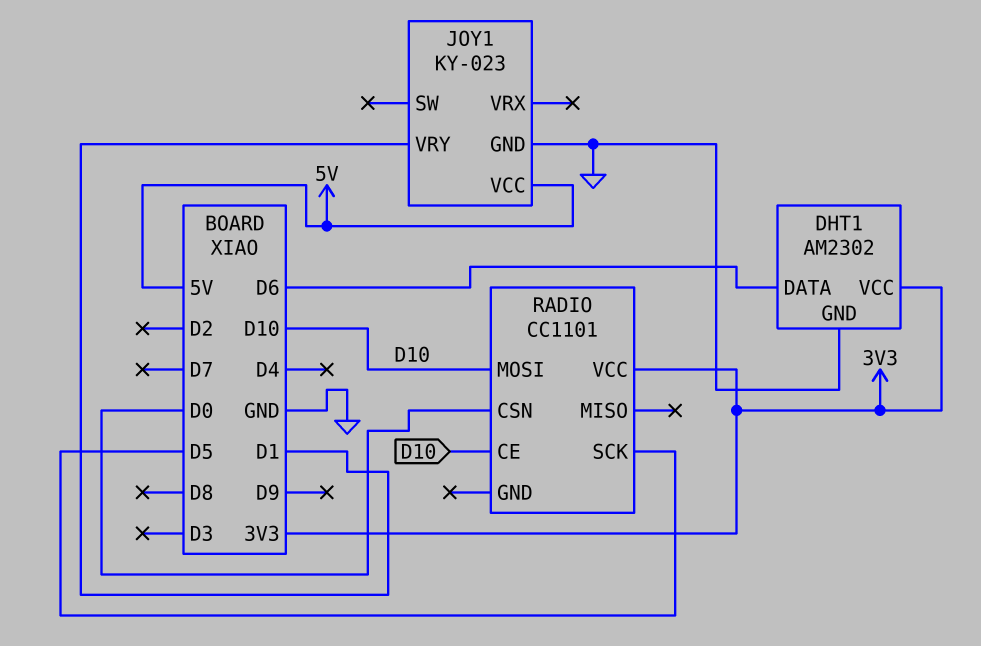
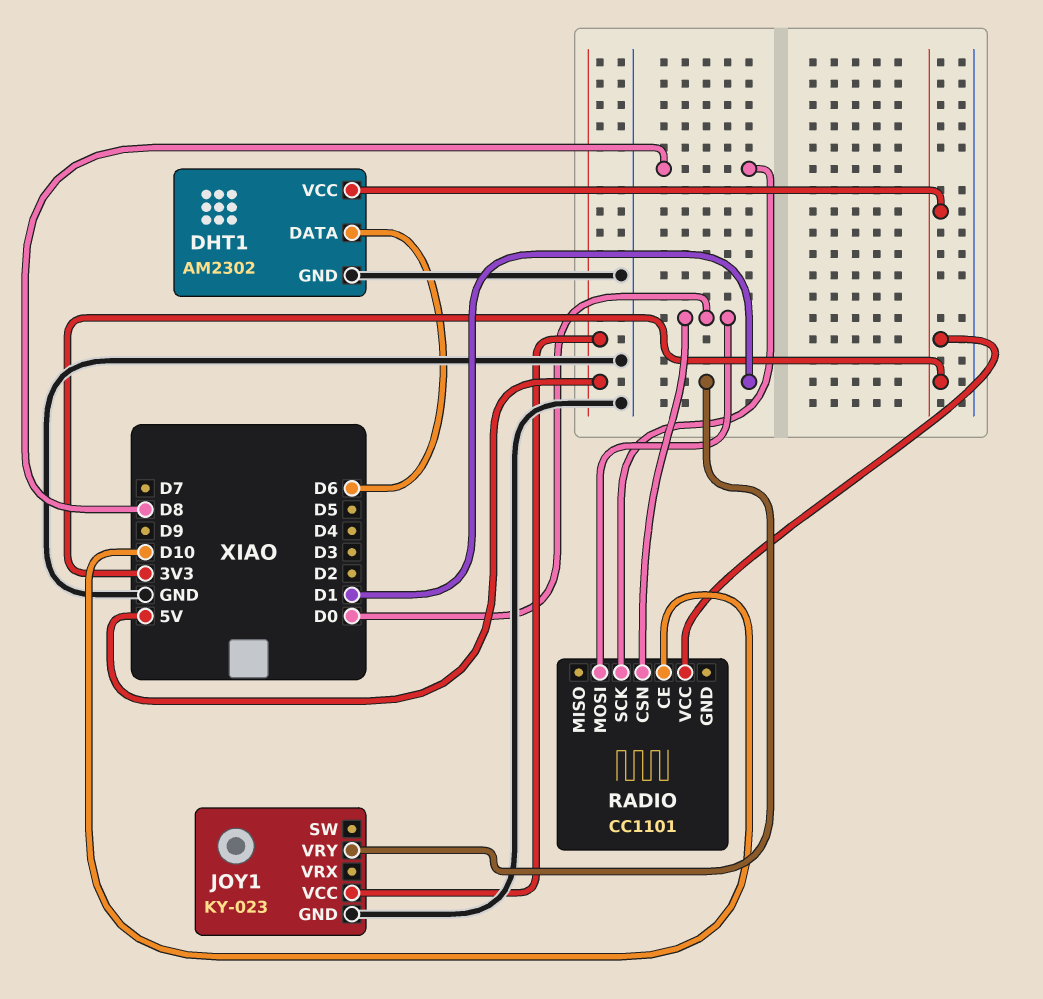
RADIO pin MOSI: D10 -> D0
RADIO pin SCK: D5 -> D8

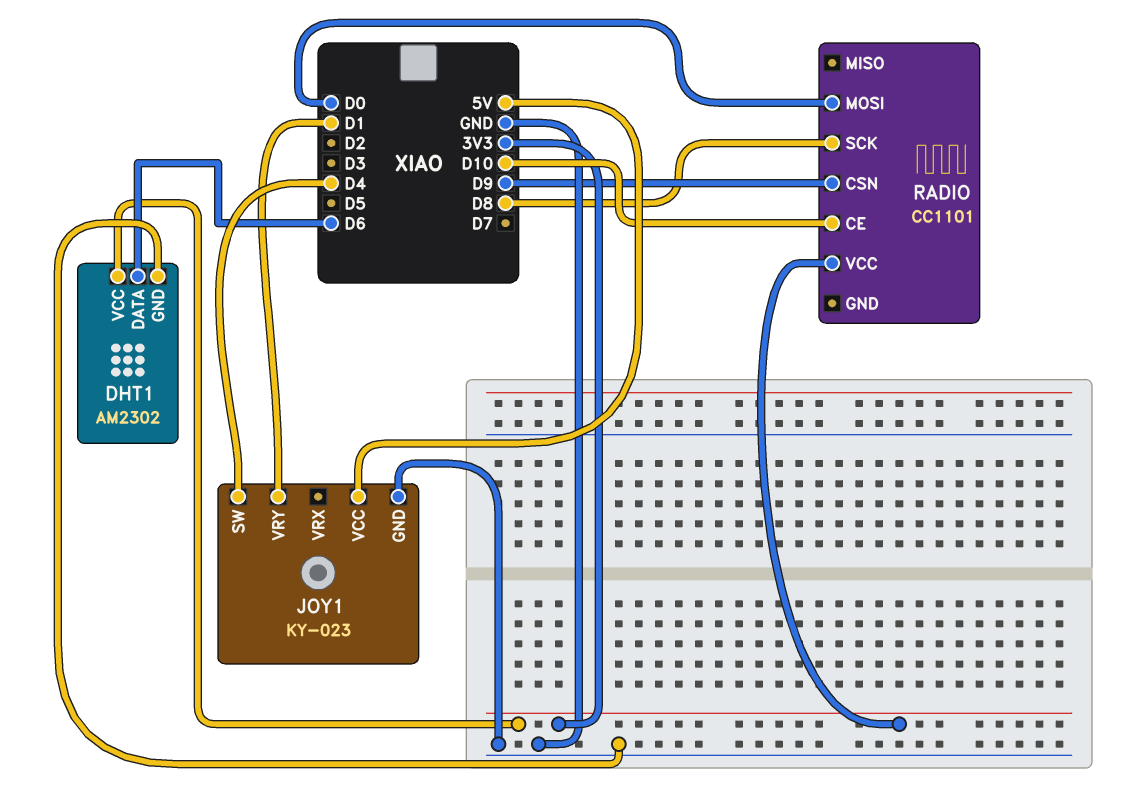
JOY1 pin SW: none -> D4
RADIO pin CSN: D0 -> D9

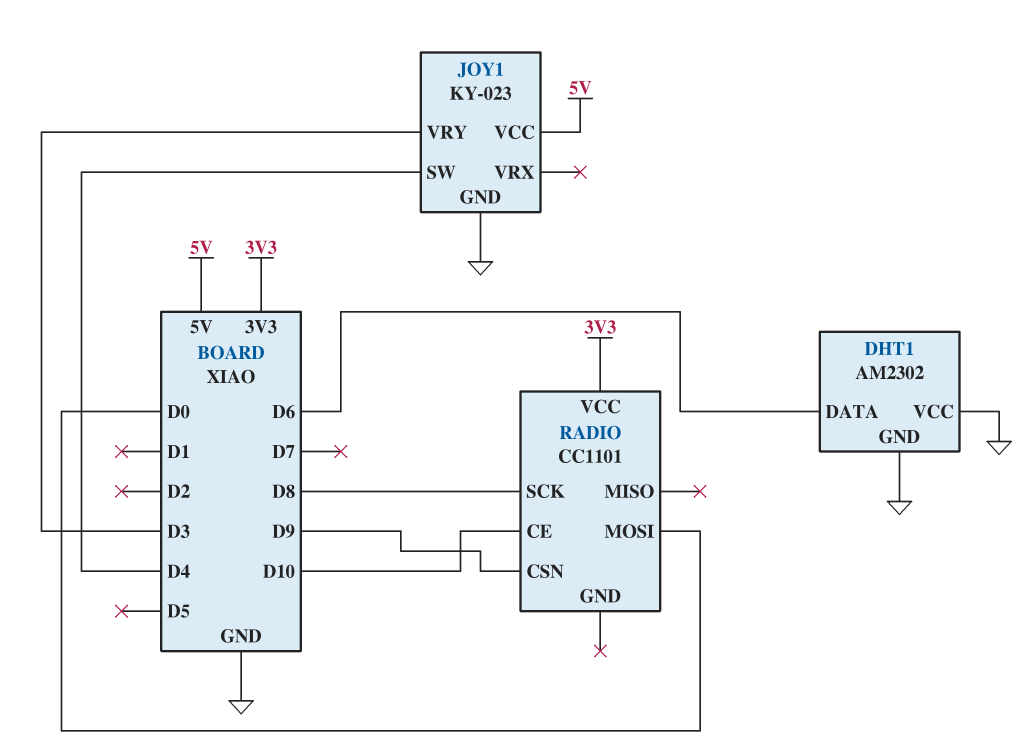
DHT1 pin VCC: 3V3 -> GND
JOY1 pin VRY: D1 -> D3

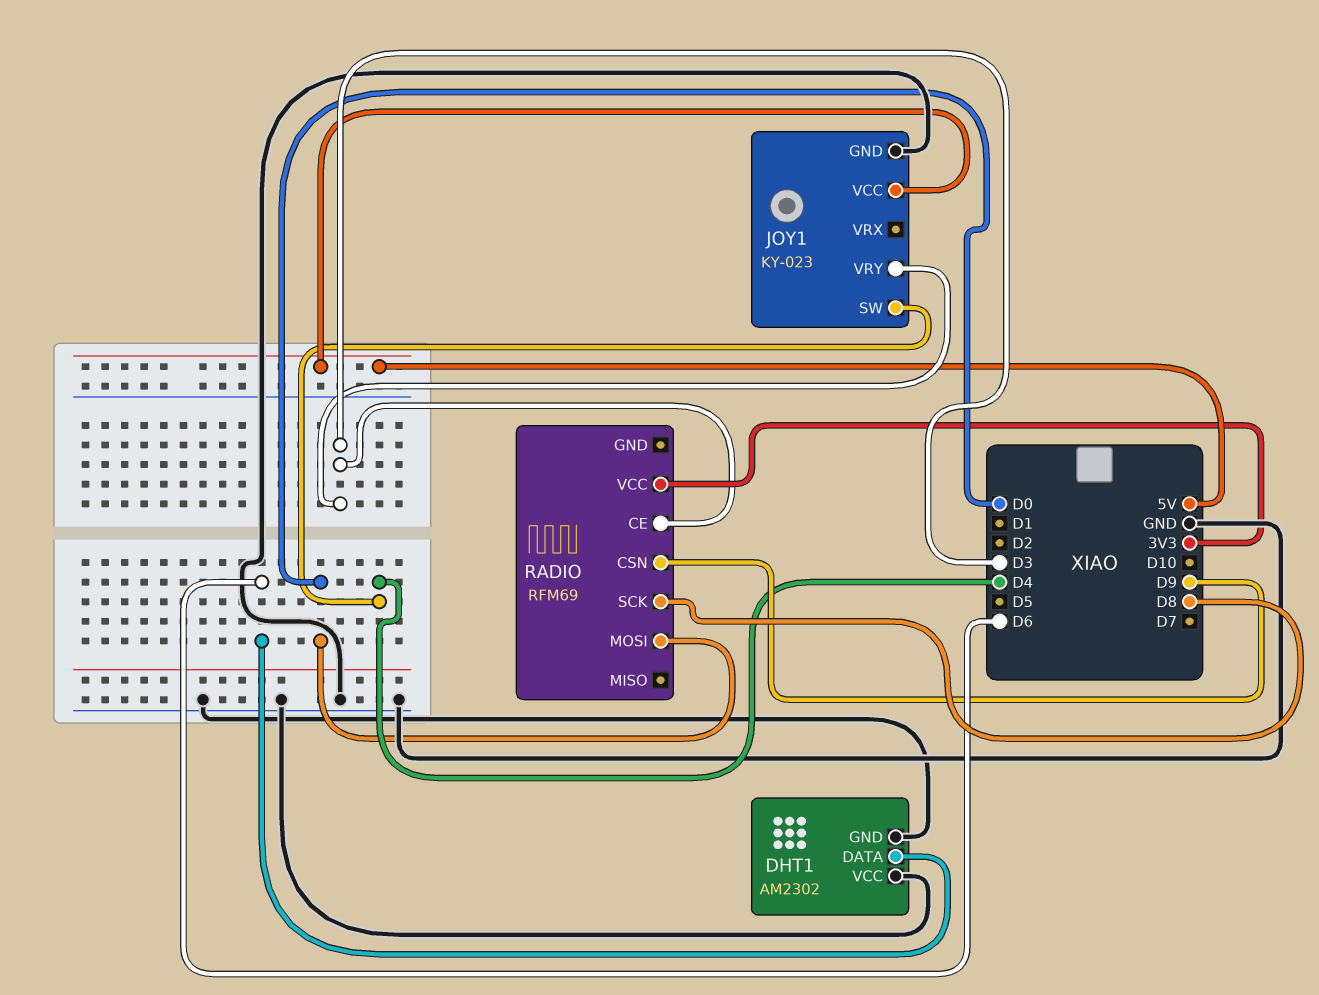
RADIO: CC1101 -> RFM69
RADIO pin CE: D10 -> D3

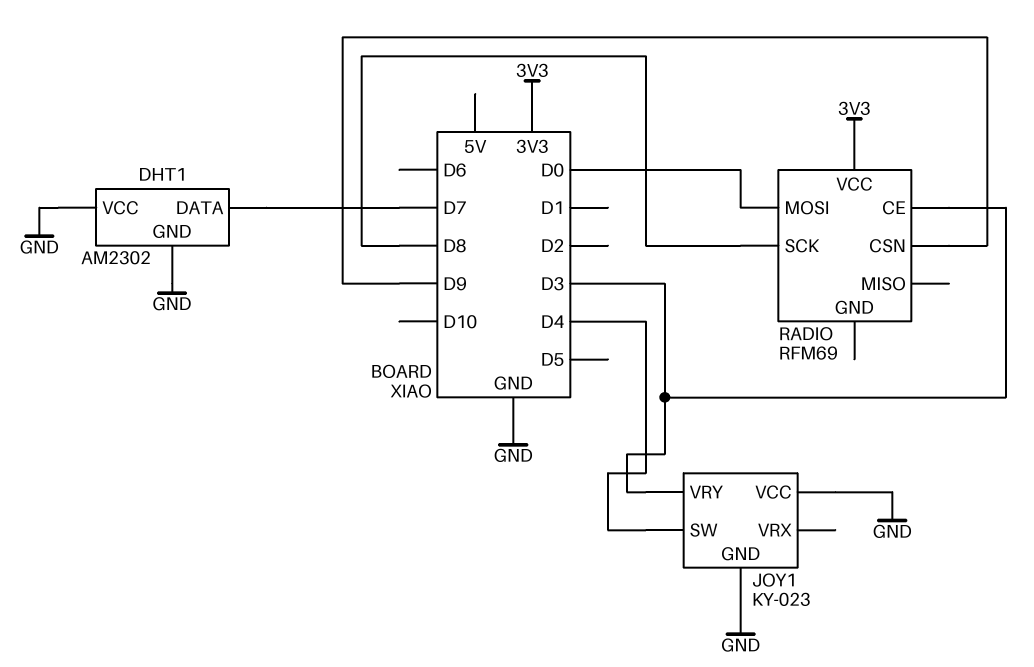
DHT1 pin DATA: D6 -> D7
JOY1 pin VCC: 5V -> GND

